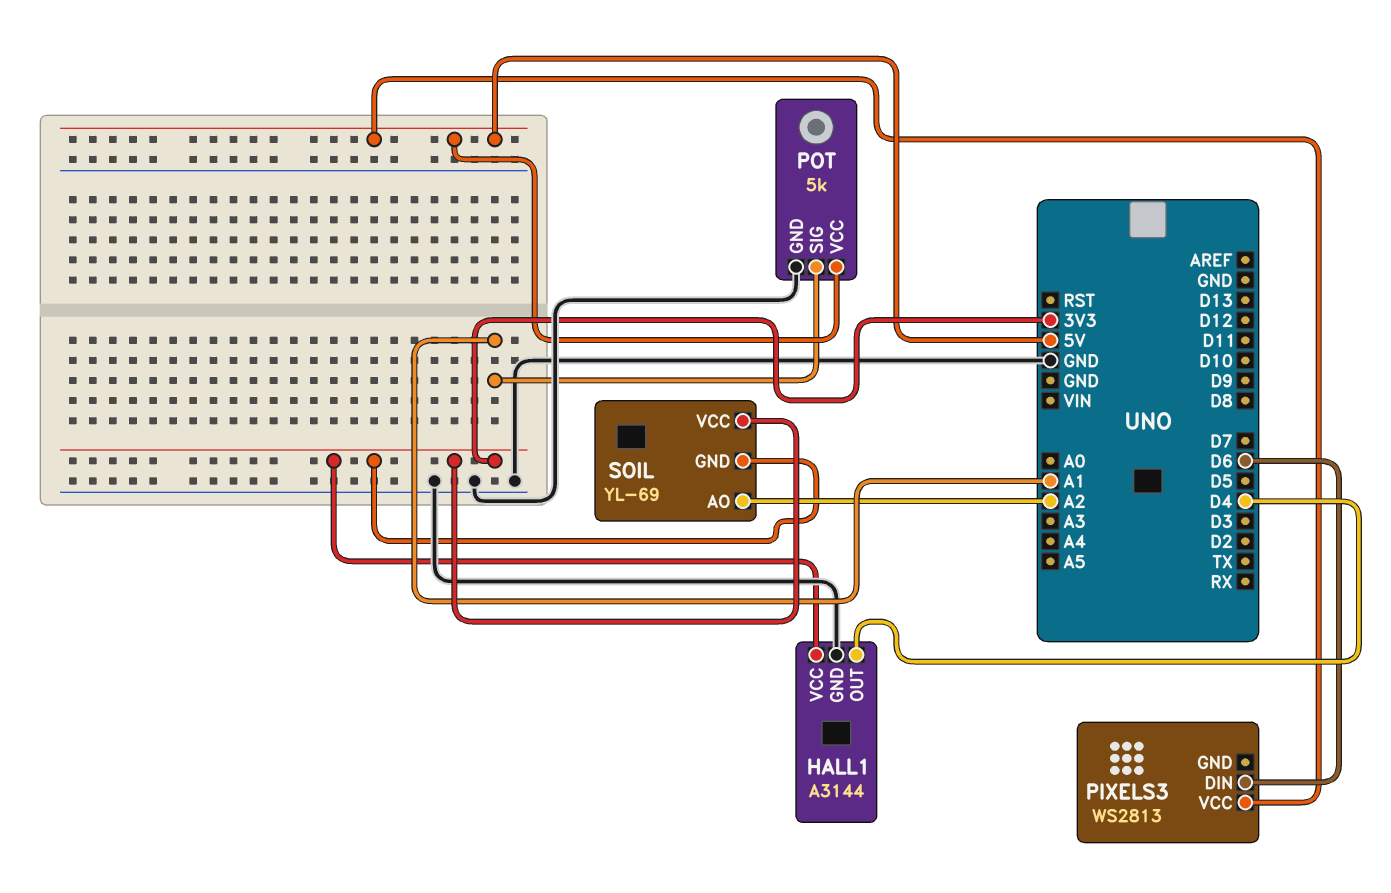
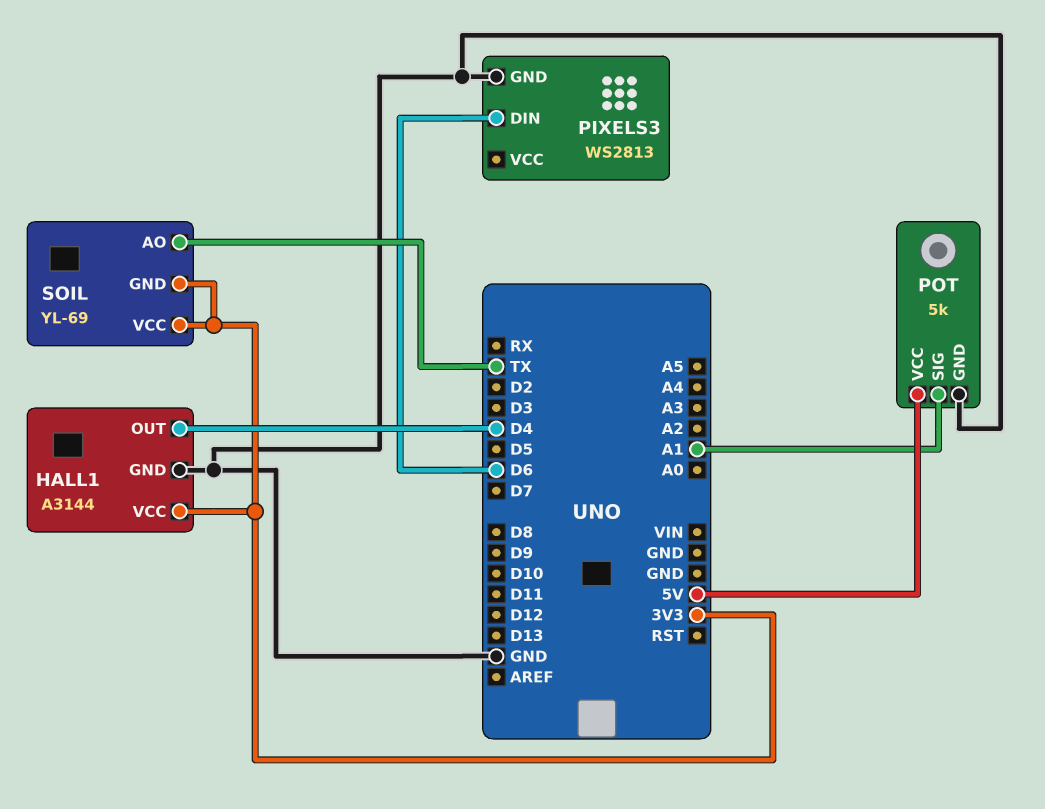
PIXELS3 pin GND: none -> GND
PIXELS3 pin VCC: 5V -> none
SOIL pin AO: A2 -> TX

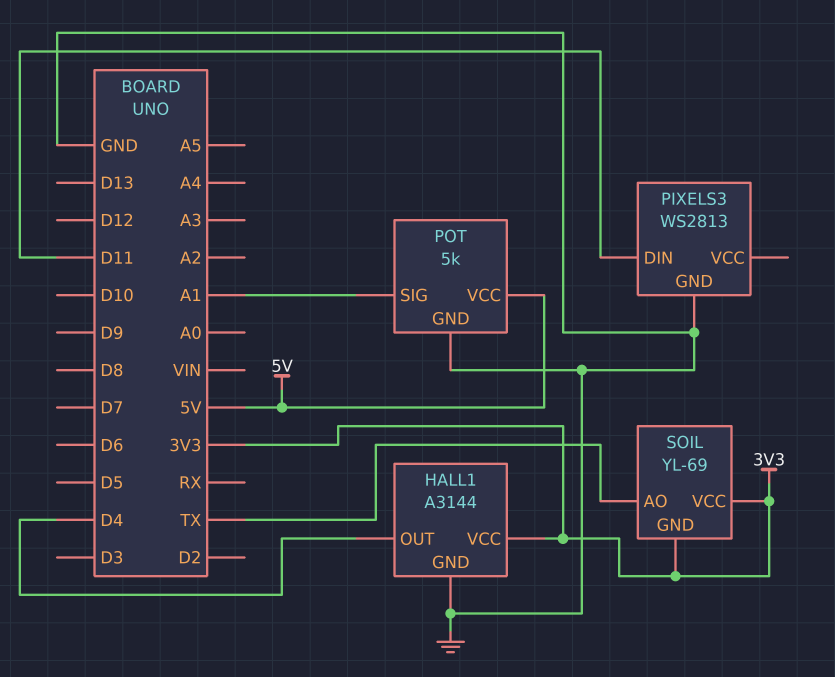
PIXELS3 pin DIN: D6 -> D11

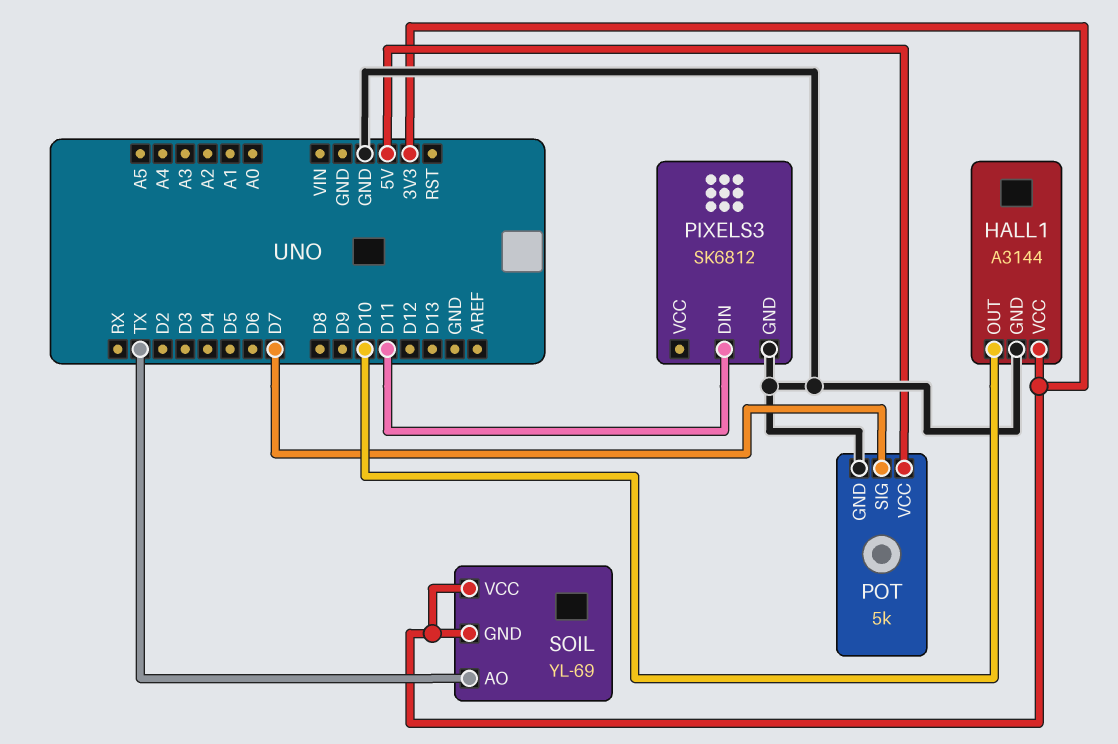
HALL1 pin OUT: D4 -> D10
PIXELS3: WS2813 -> SK6812
POT pin SIG: A1 -> D7

